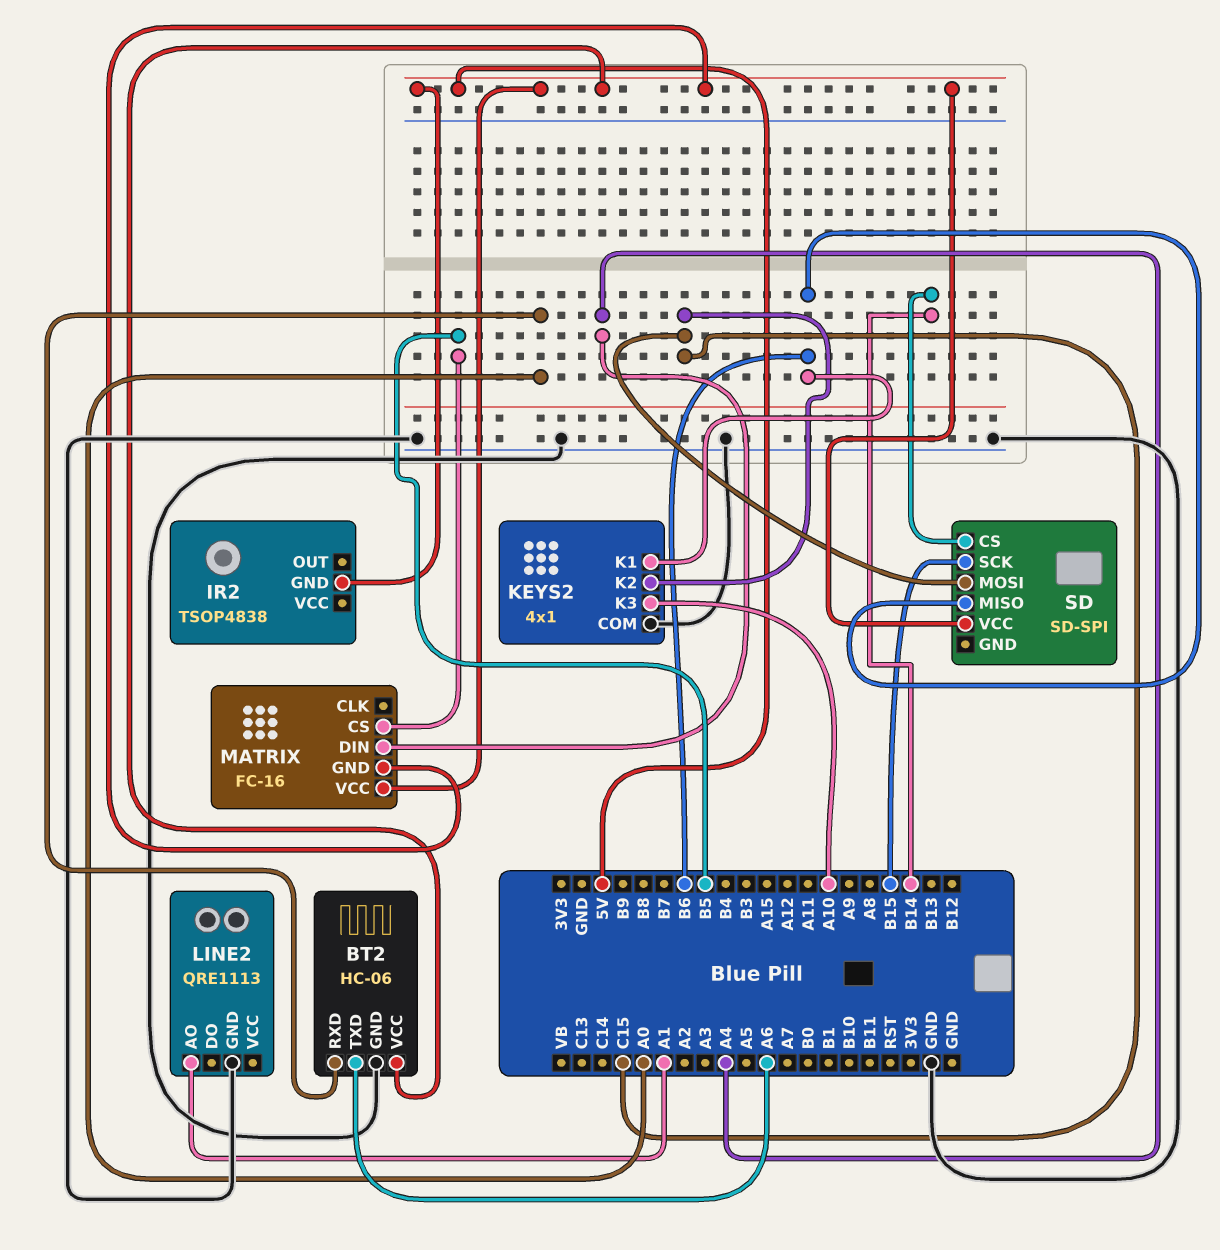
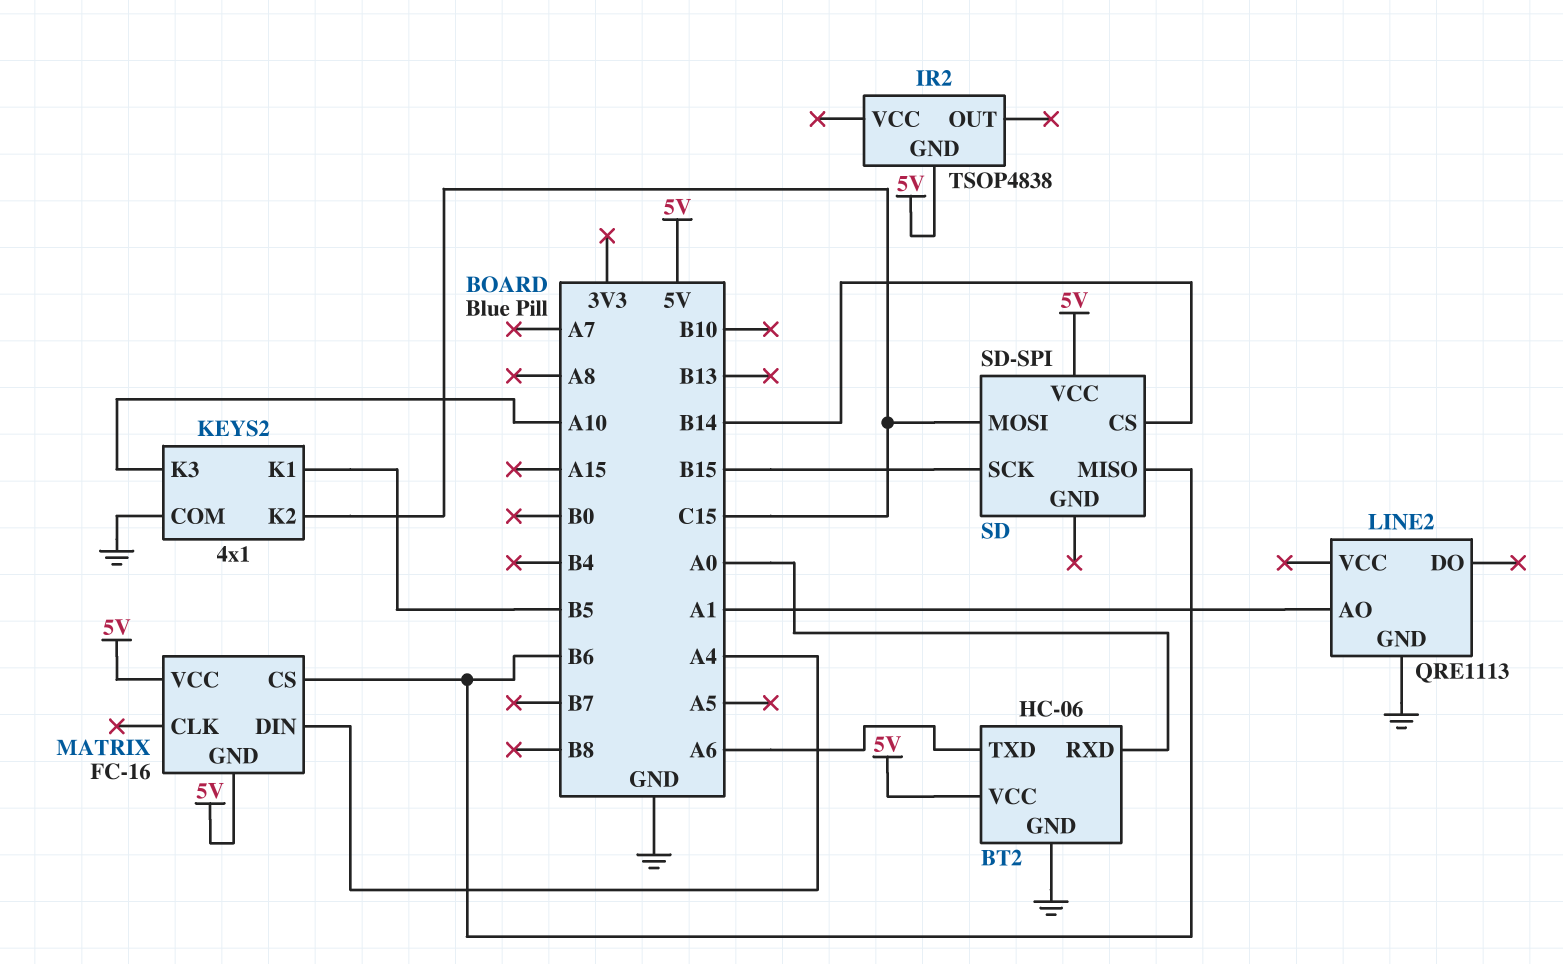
KEYS2 pin K1: B6 -> B5
MATRIX pin CS: B5 -> B6

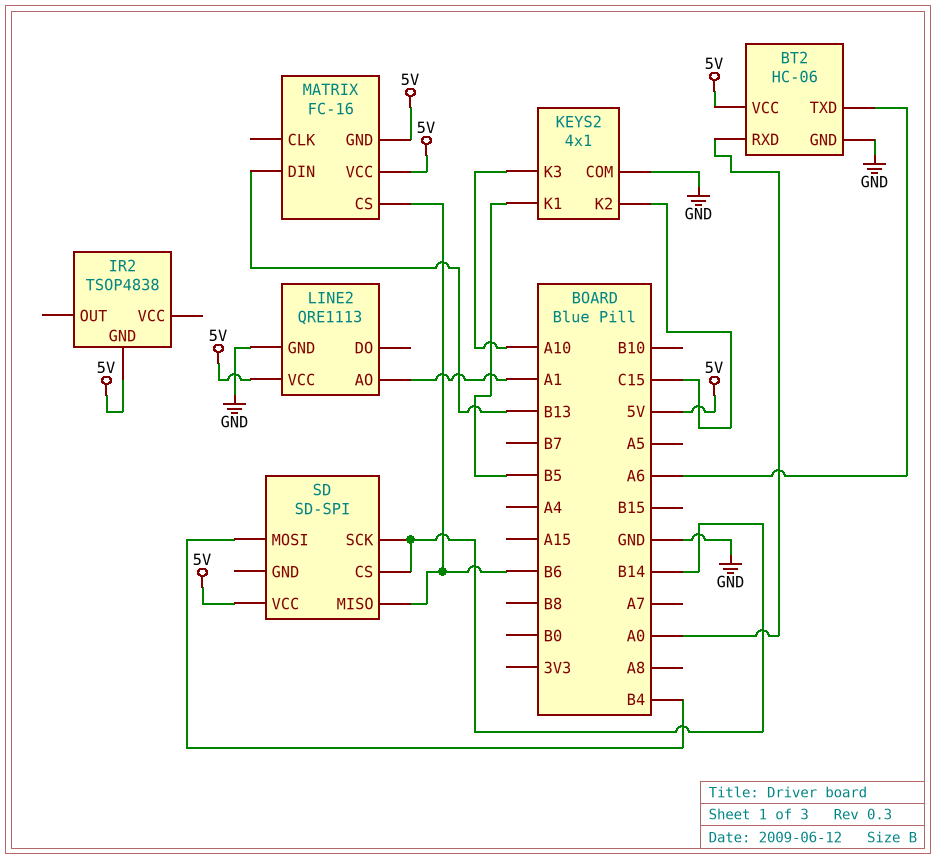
LINE2 pin VCC: none -> 5V
MATRIX pin DIN: A4 -> B13
SD pin MOSI: C15 -> B4
SD pin SCK: B15 -> B14

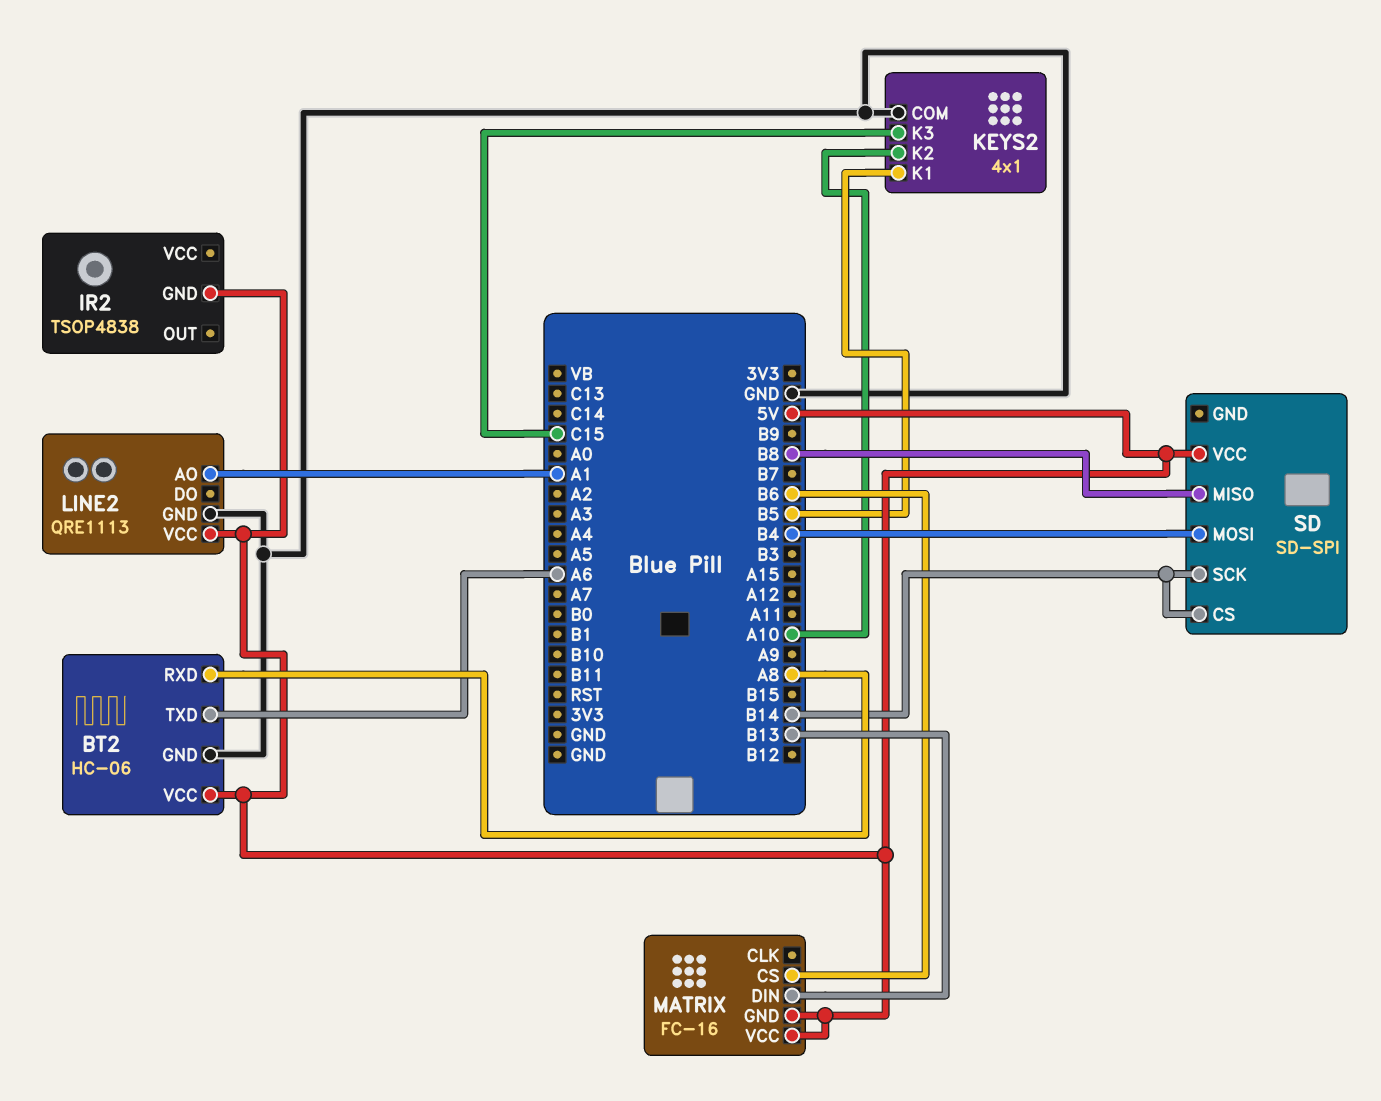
BT2 pin RXD: A0 -> A8
KEYS2 pin K2: C15 -> A10
KEYS2 pin K3: A10 -> C15
SD pin MISO: B6 -> B8

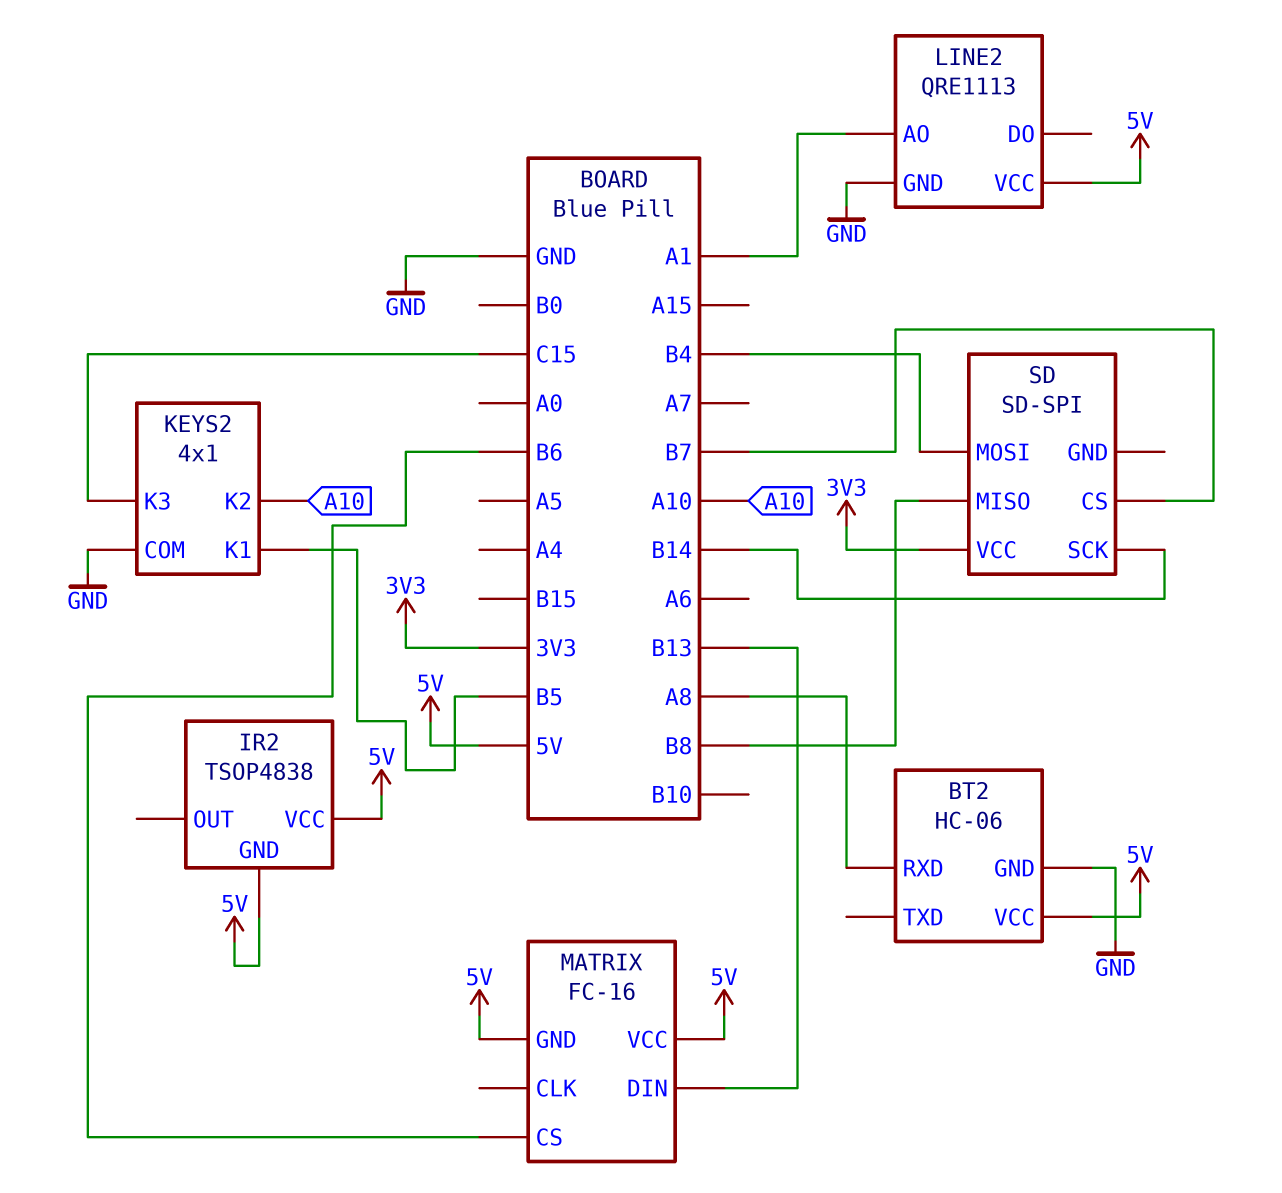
BT2 pin TXD: A6 -> none
IR2 pin VCC: none -> 5V
SD pin CS: B14 -> B7
SD pin VCC: 5V -> 3V3

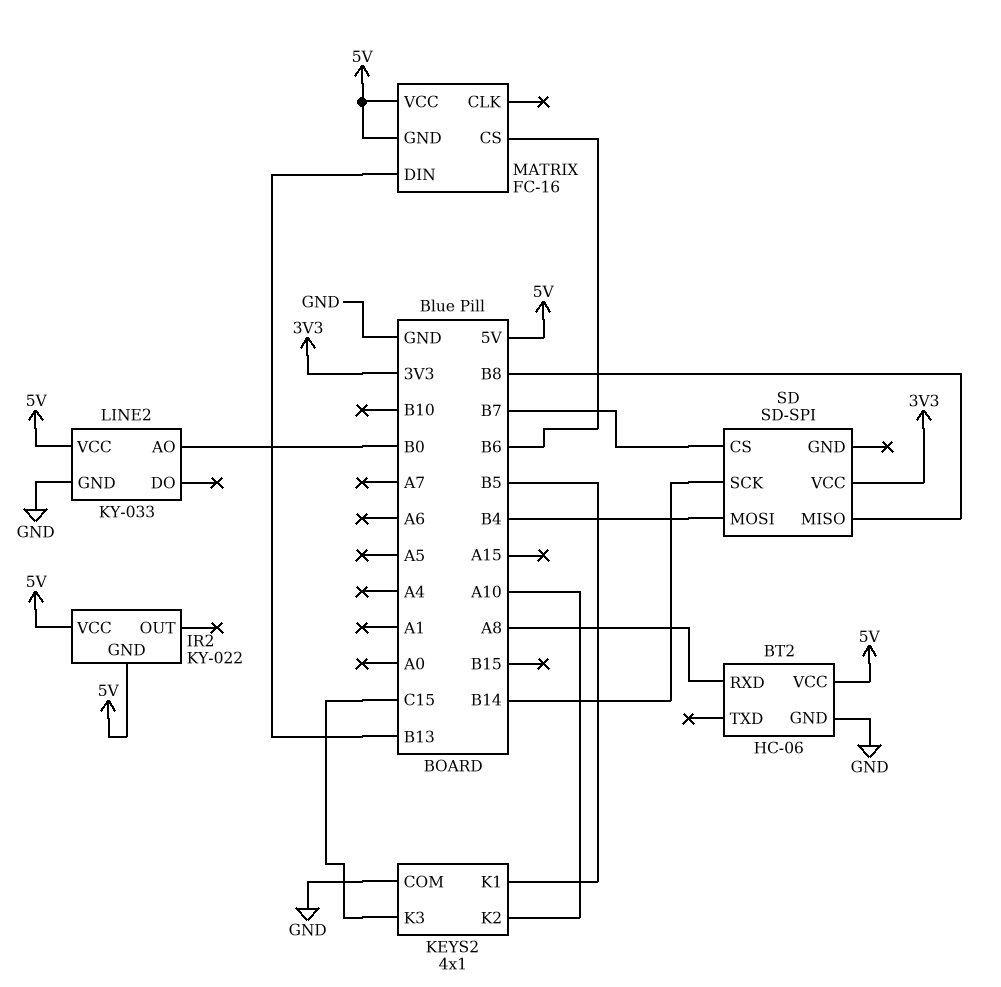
IR2: TSOP4838 -> KY-022
LINE2: QRE1113 -> KY-033
LINE2 pin AO: A1 -> B0

